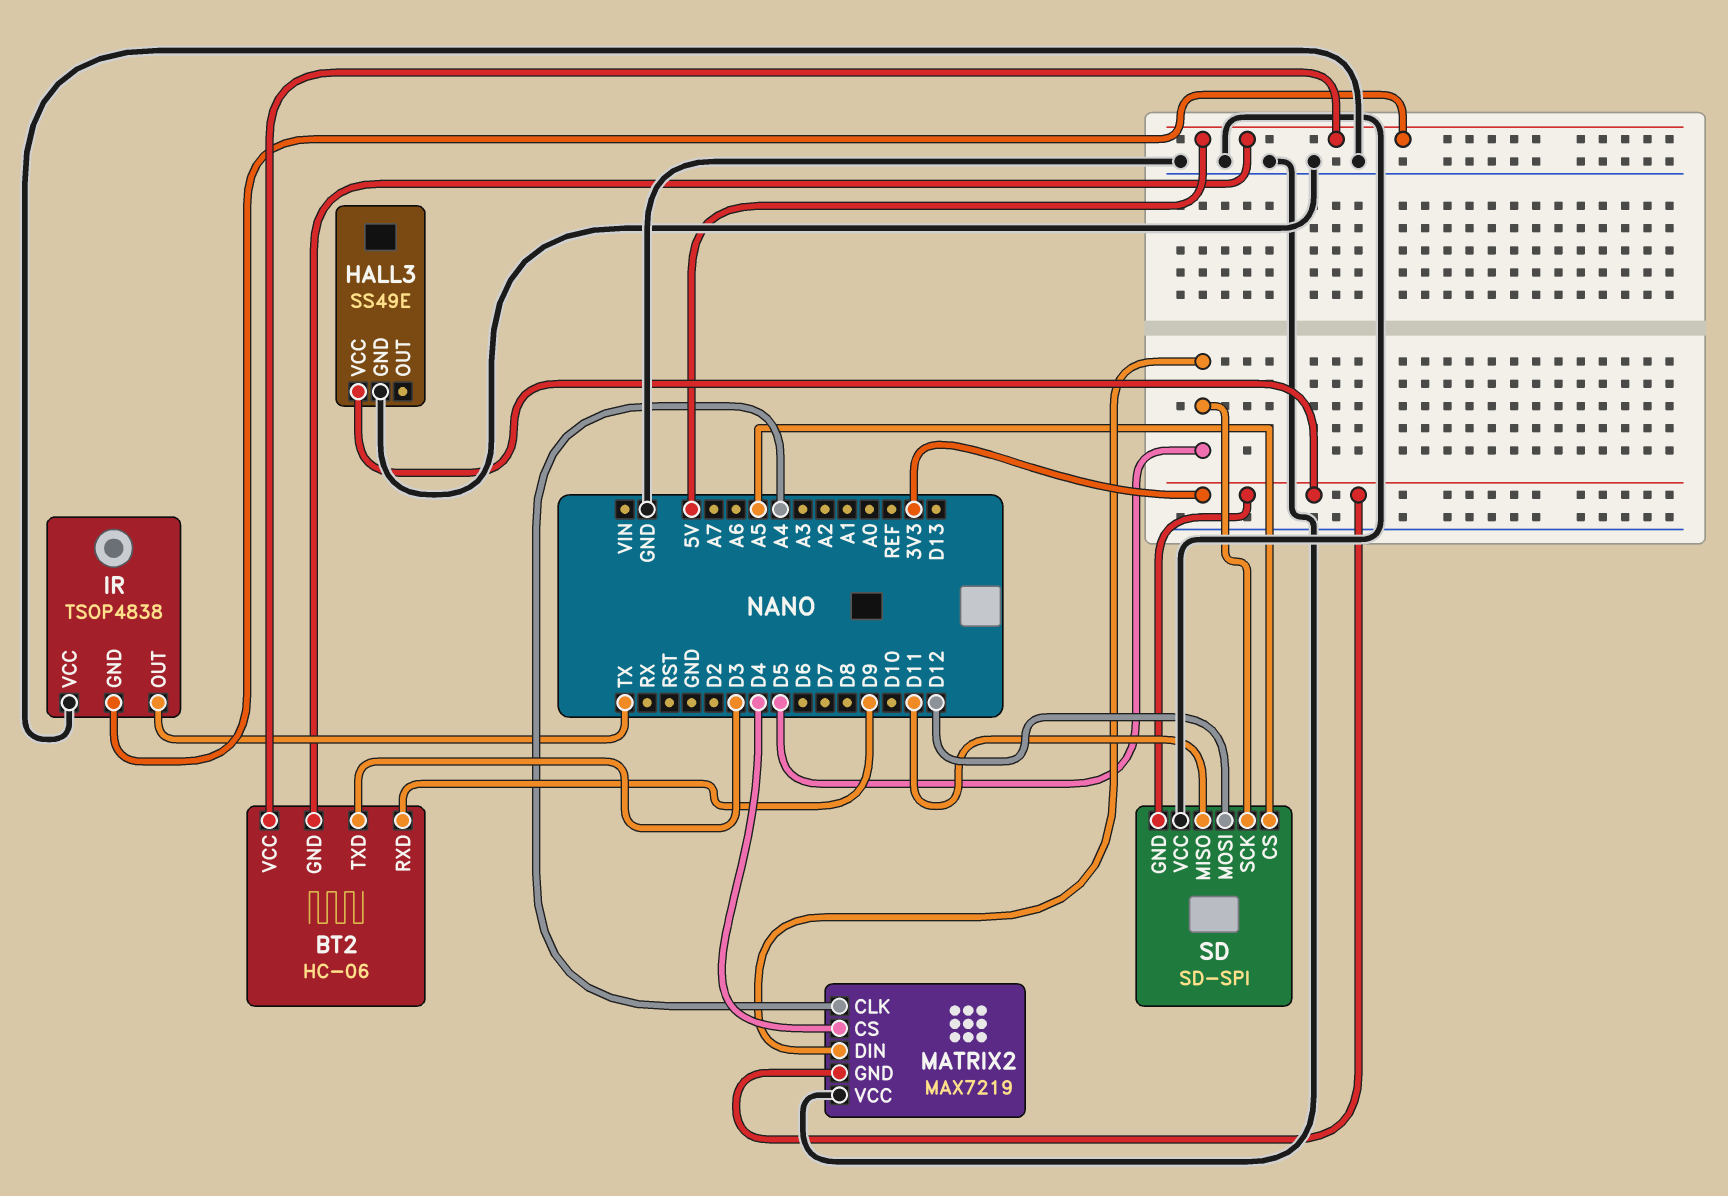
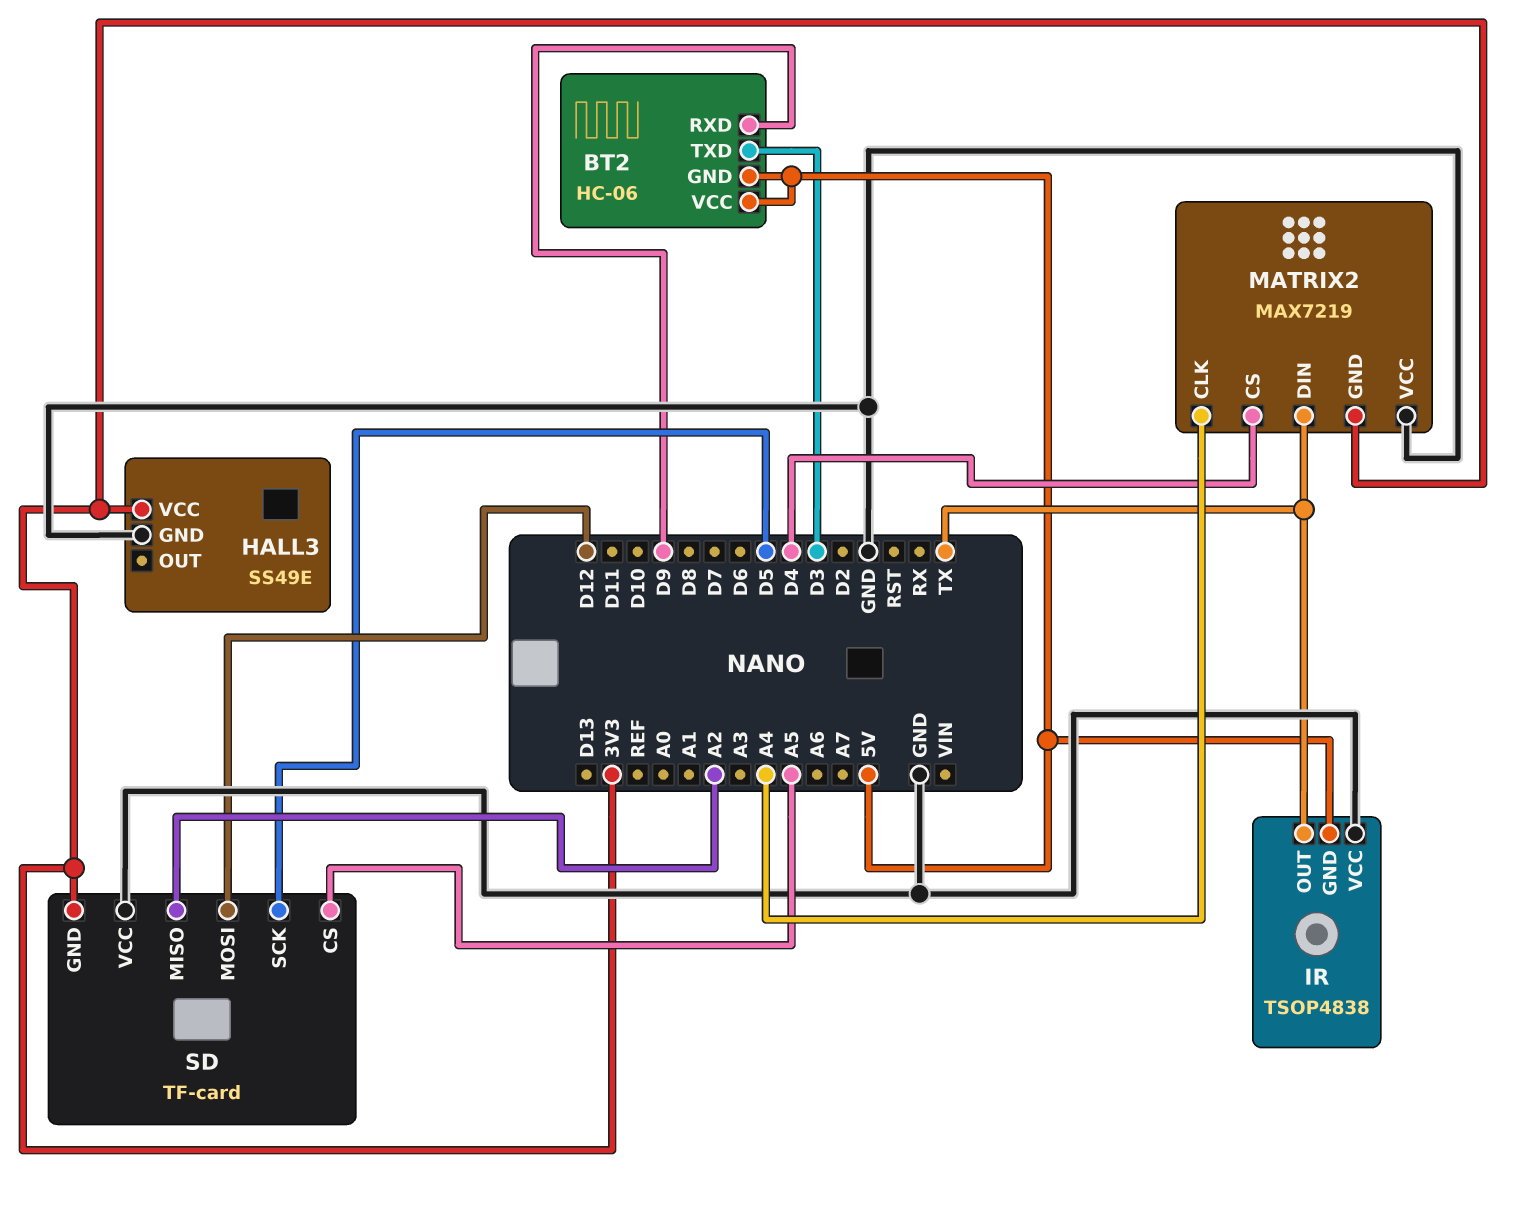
MATRIX2 pin DIN: D5 -> TX
SD: SD-SPI -> TF-card
SD pin MISO: D11 -> A2

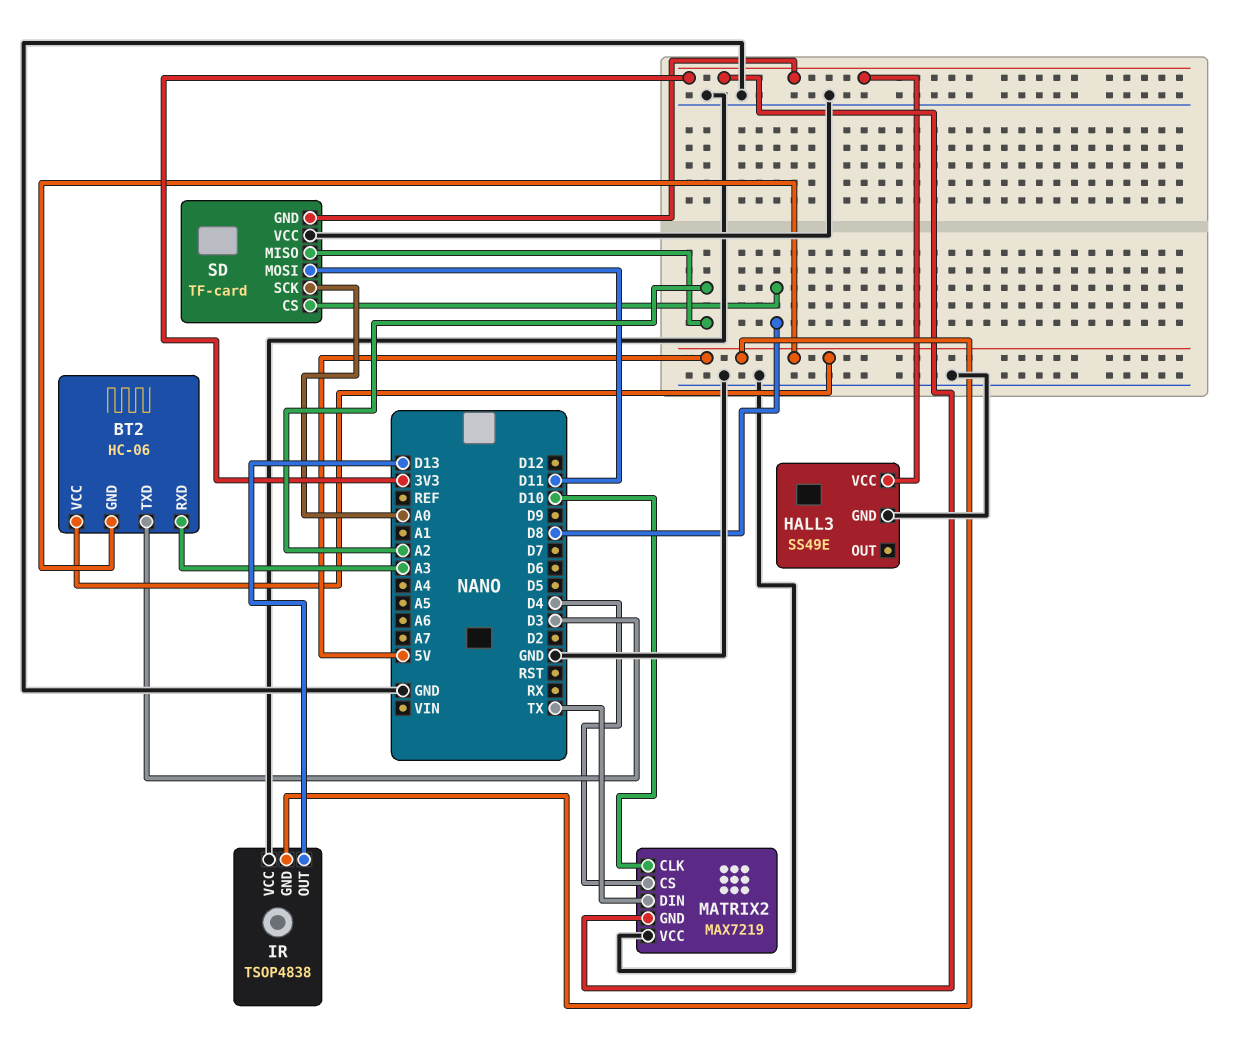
BT2 pin RXD: D9 -> A3
IR pin OUT: TX -> D13
MATRIX2 pin CLK: A4 -> D10
SD pin CS: A5 -> D8
SD pin MOSI: D12 -> D11
SD pin SCK: D5 -> A0

